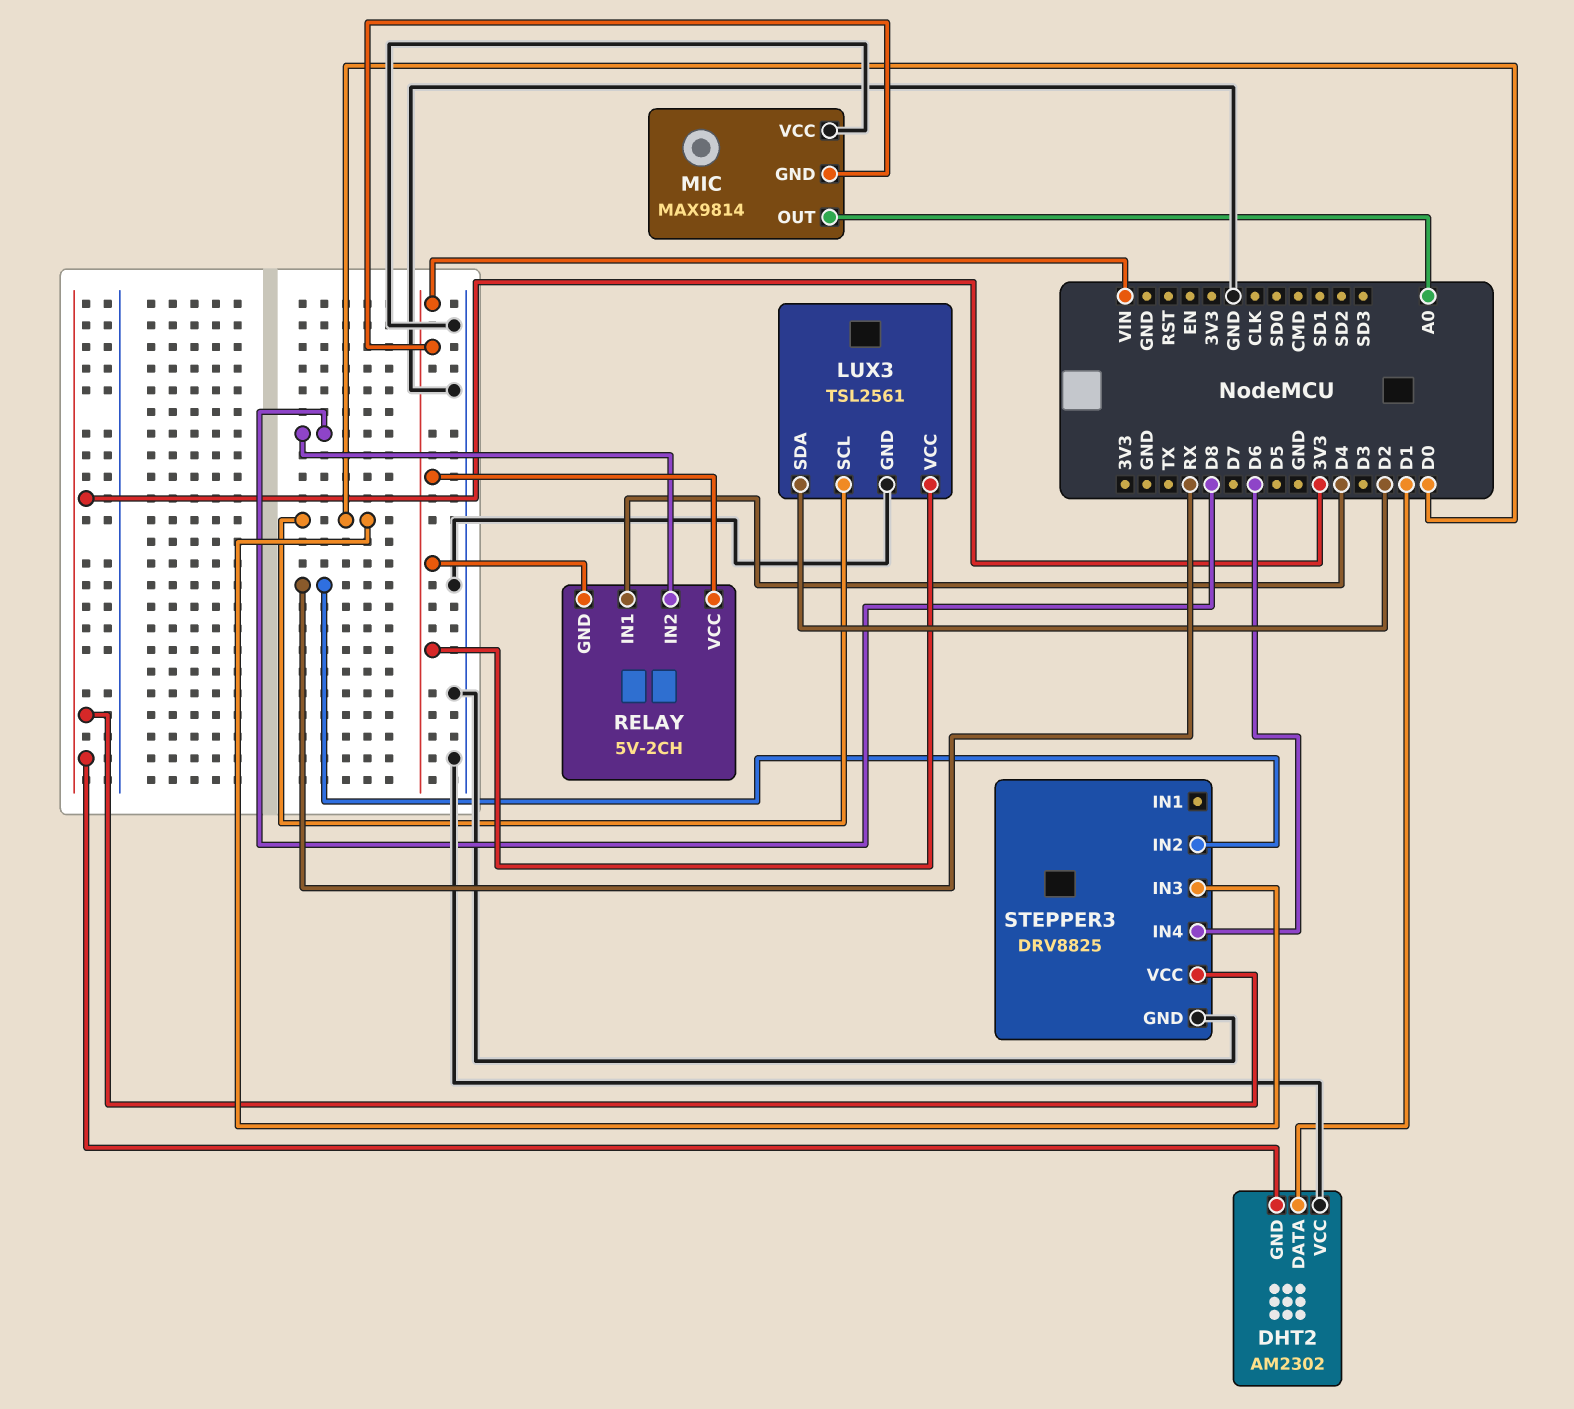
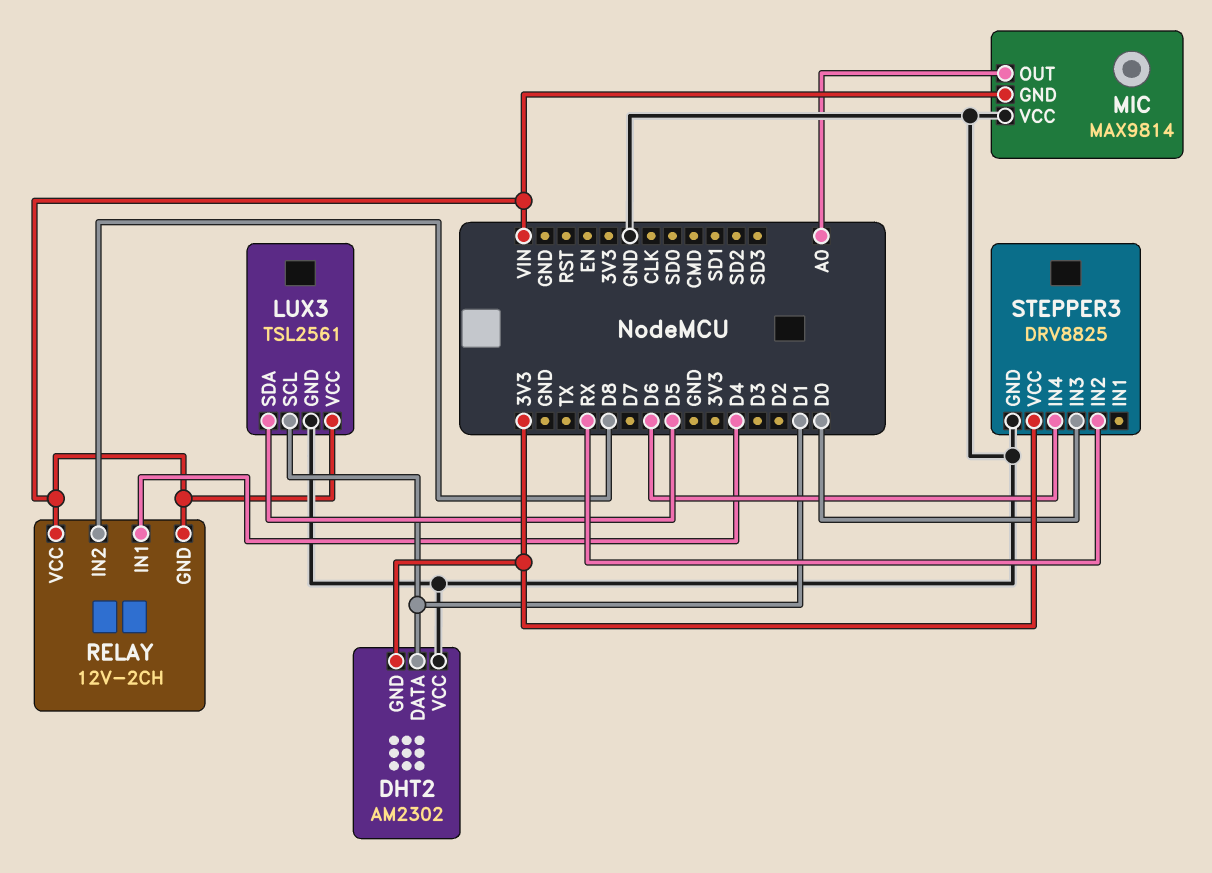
LUX3 pin SCL: D0 -> D1
LUX3 pin SDA: D2 -> D5
RELAY: 5V-2CH -> 12V-2CH

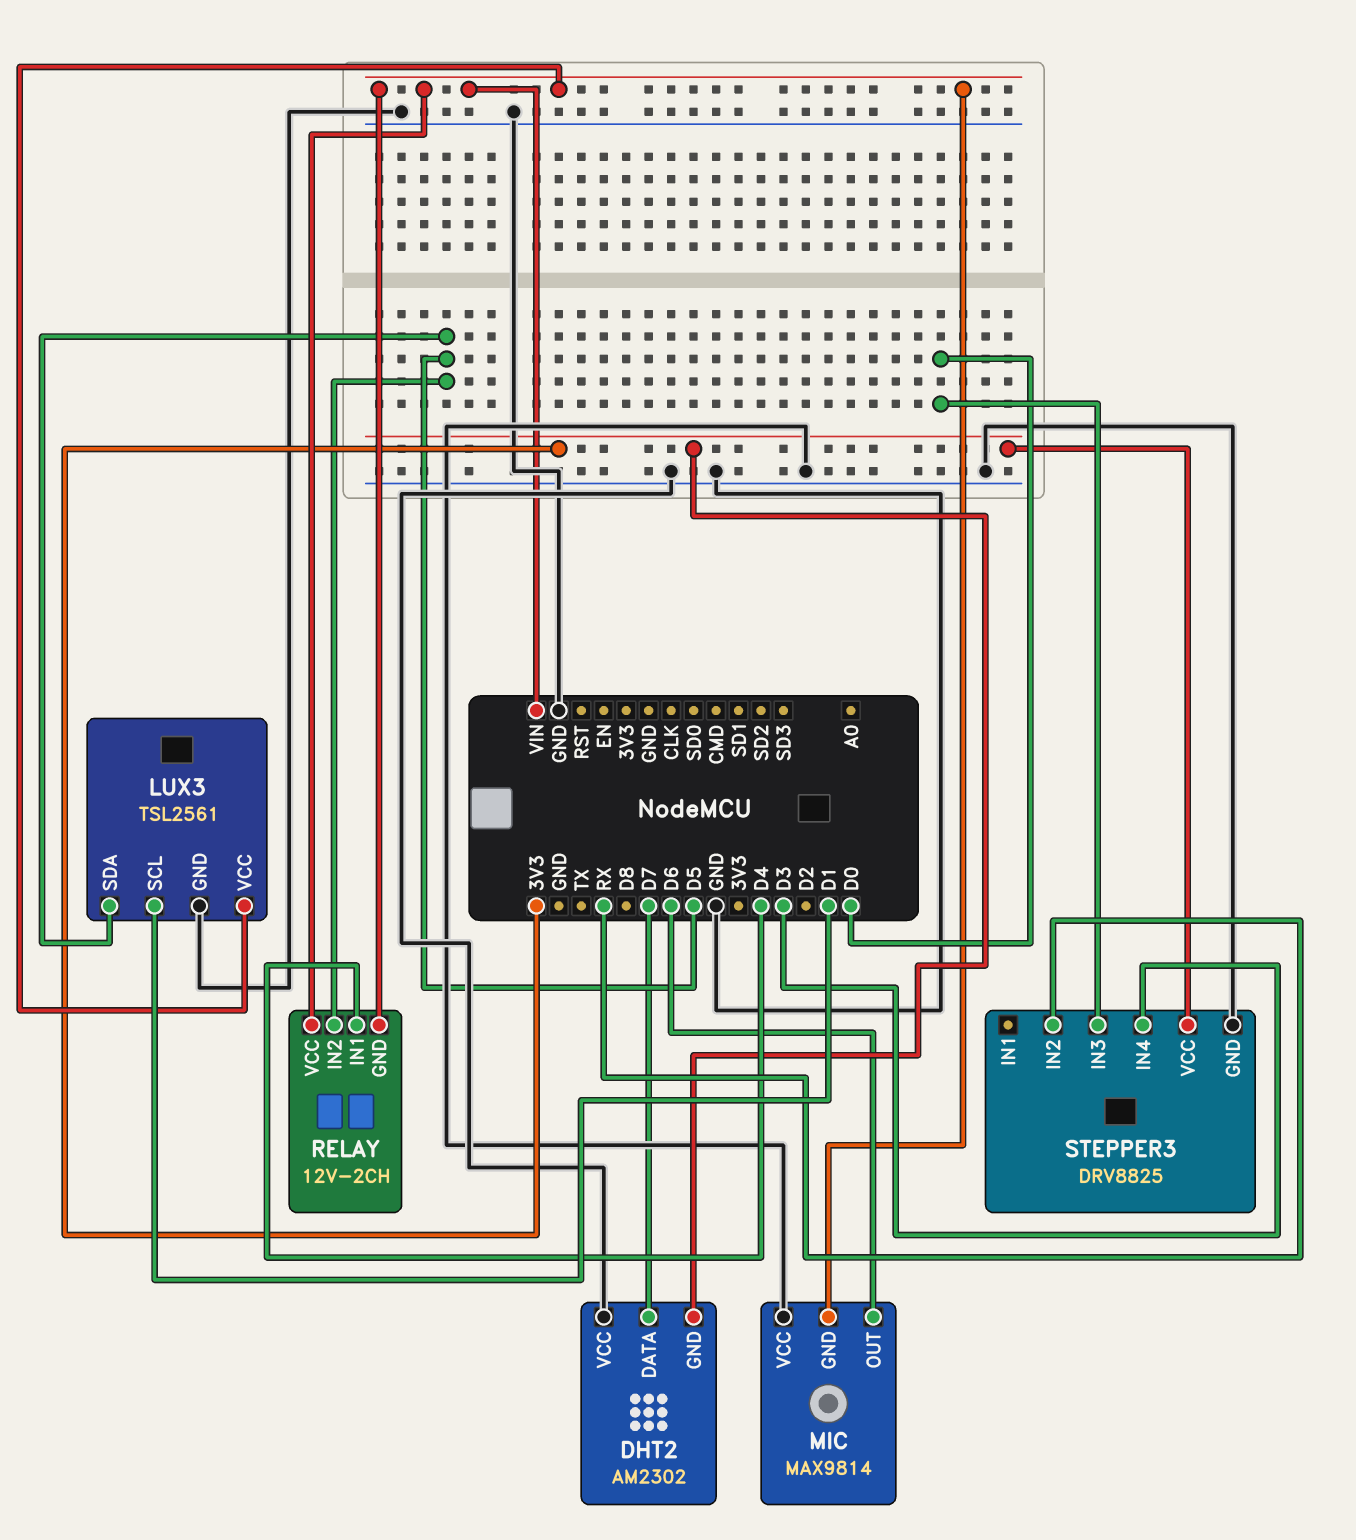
DHT2 pin DATA: D1 -> D7
MIC pin OUT: A0 -> D6
RELAY pin IN2: D8 -> D5
STEPPER3 pin IN4: D6 -> D3

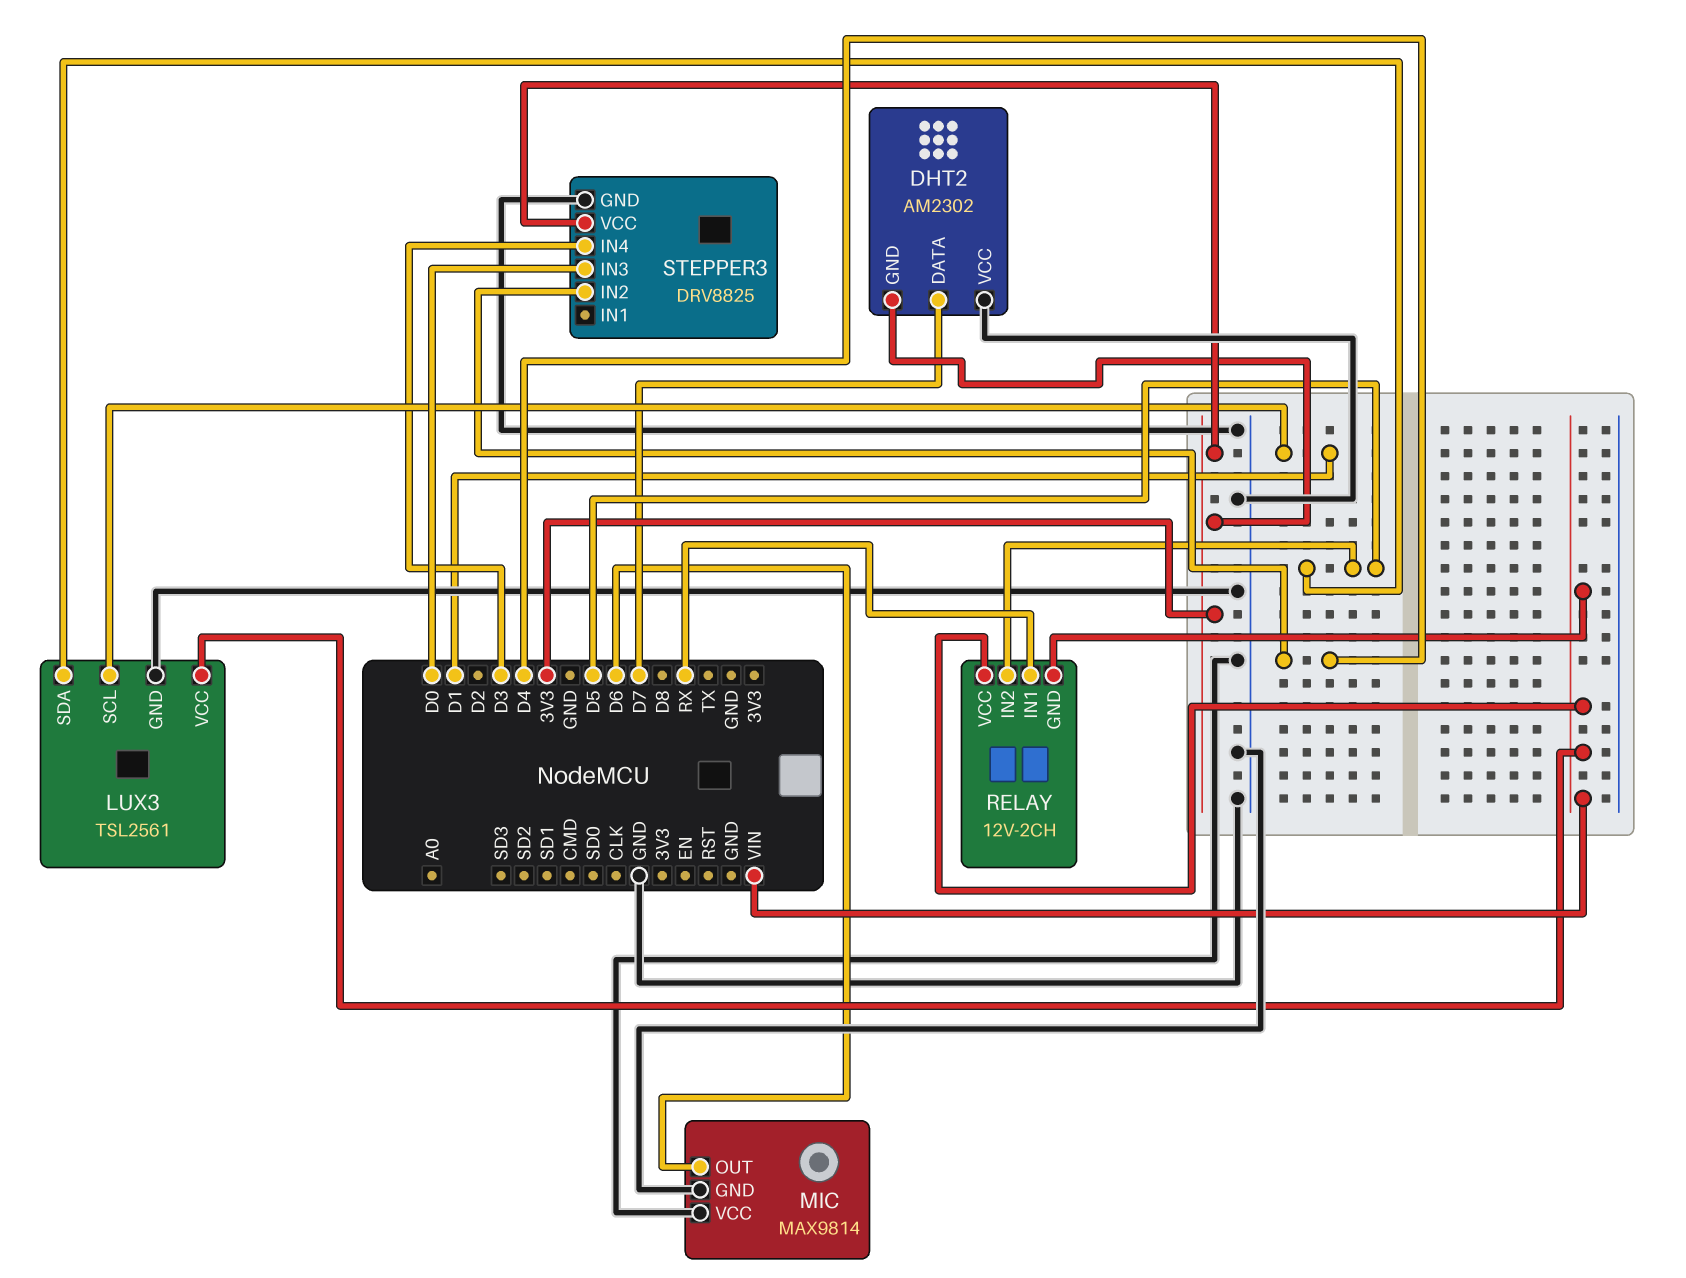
MIC pin GND: VIN -> GND
RELAY pin IN1: D4 -> RX
STEPPER3 pin IN2: RX -> D4

